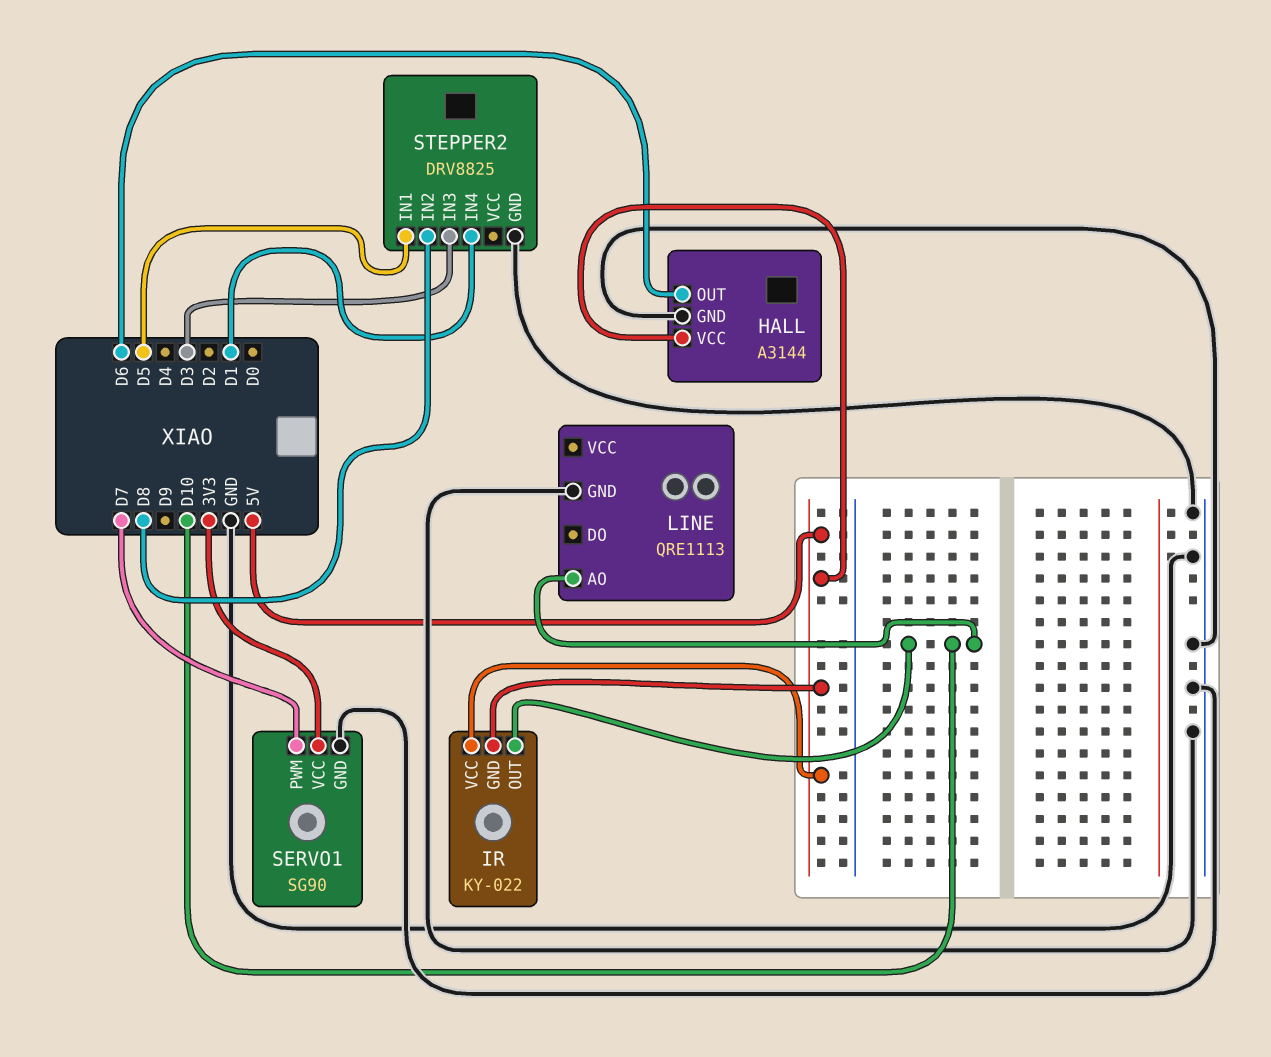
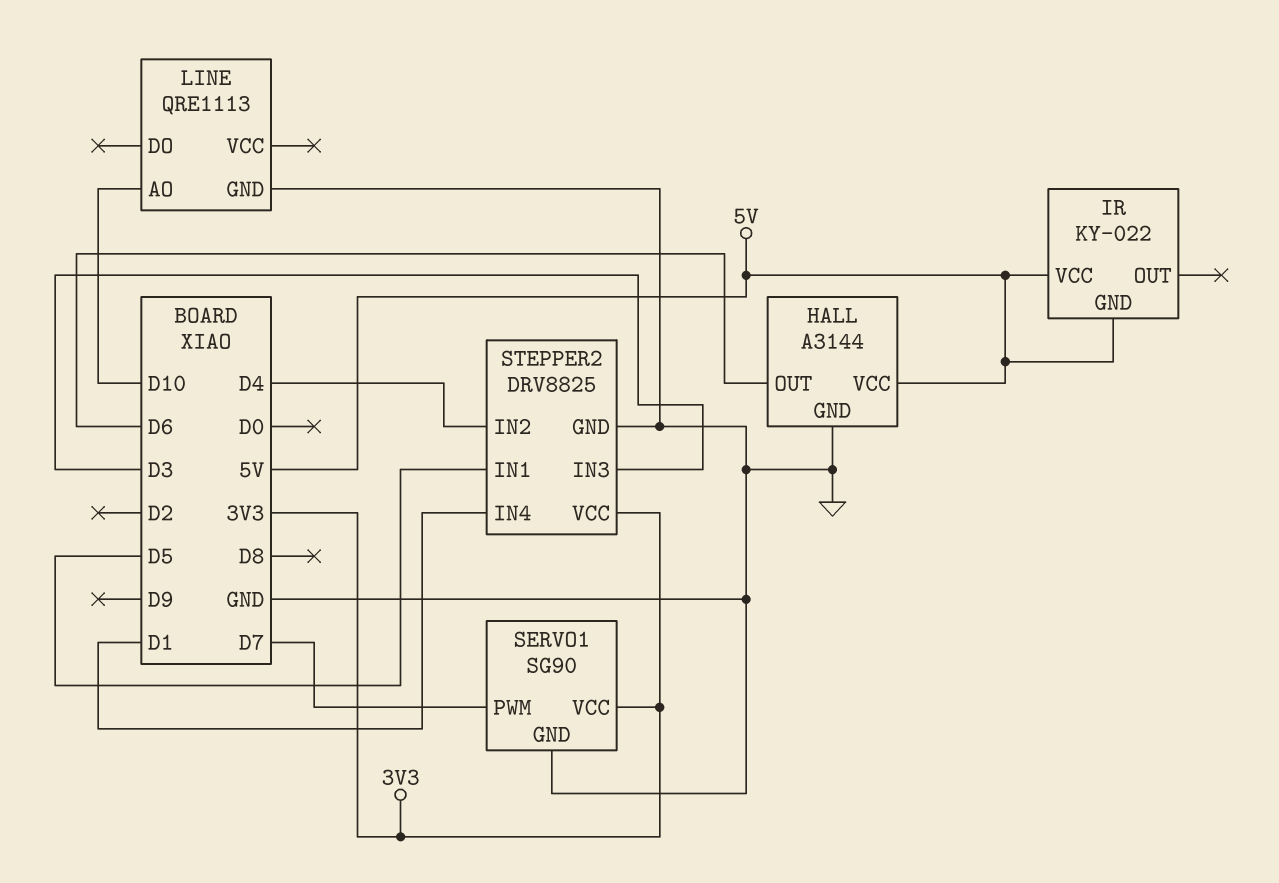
IR pin OUT: D10 -> none
STEPPER2 pin IN2: D8 -> D4
STEPPER2 pin VCC: none -> 3V3

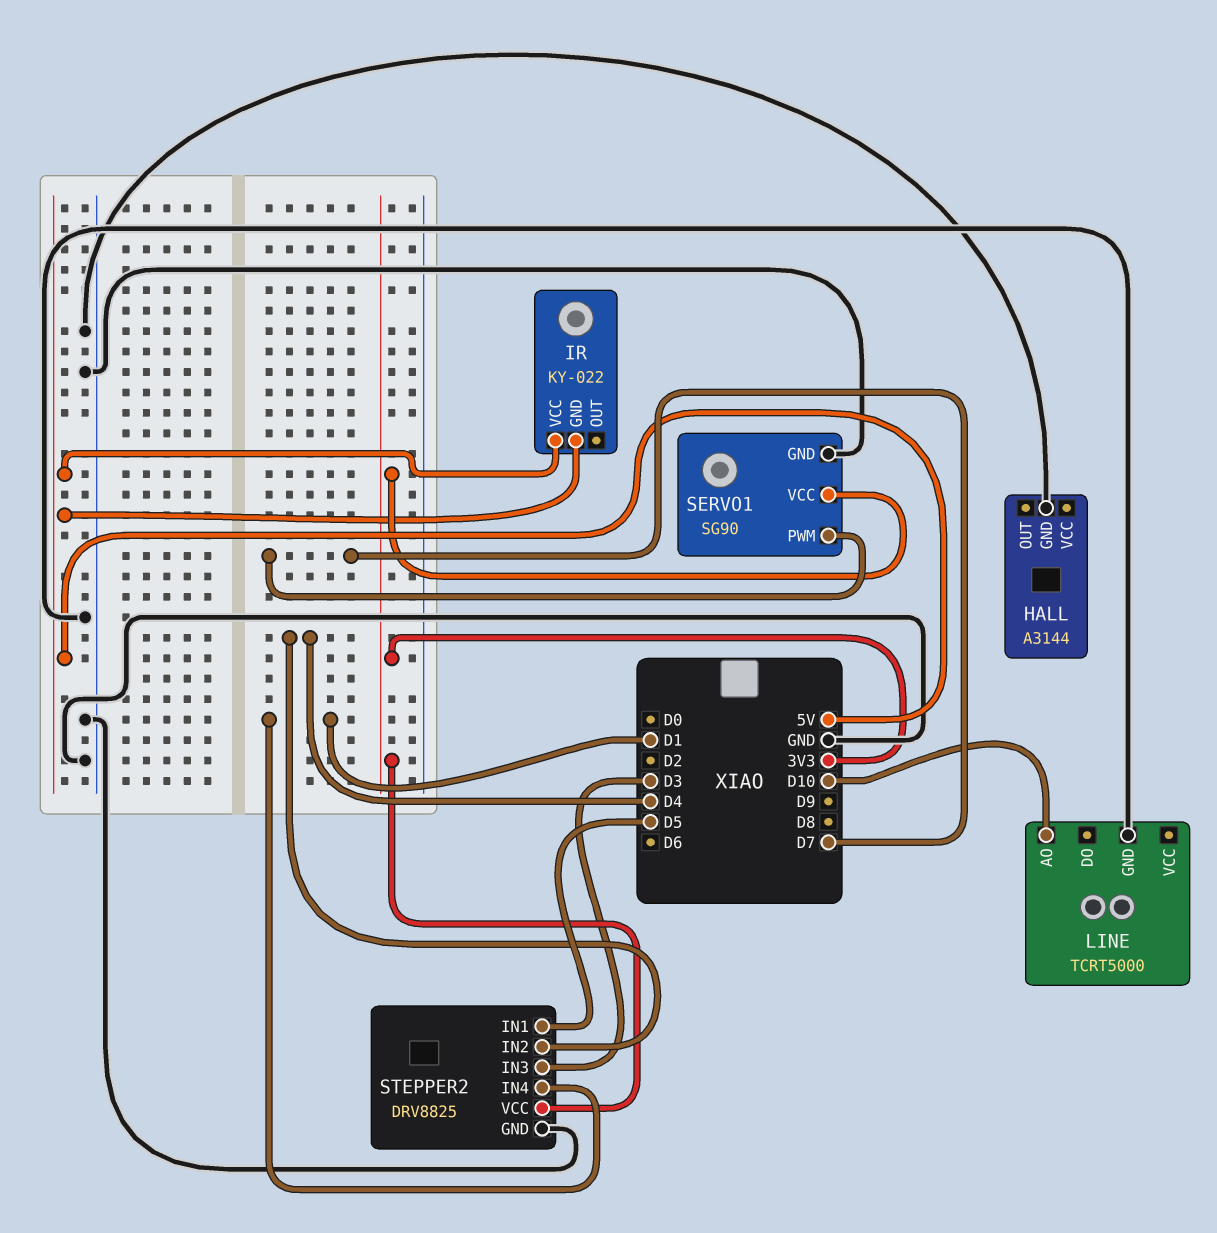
HALL pin OUT: D6 -> none
HALL pin VCC: 5V -> none
LINE: QRE1113 -> TCRT5000

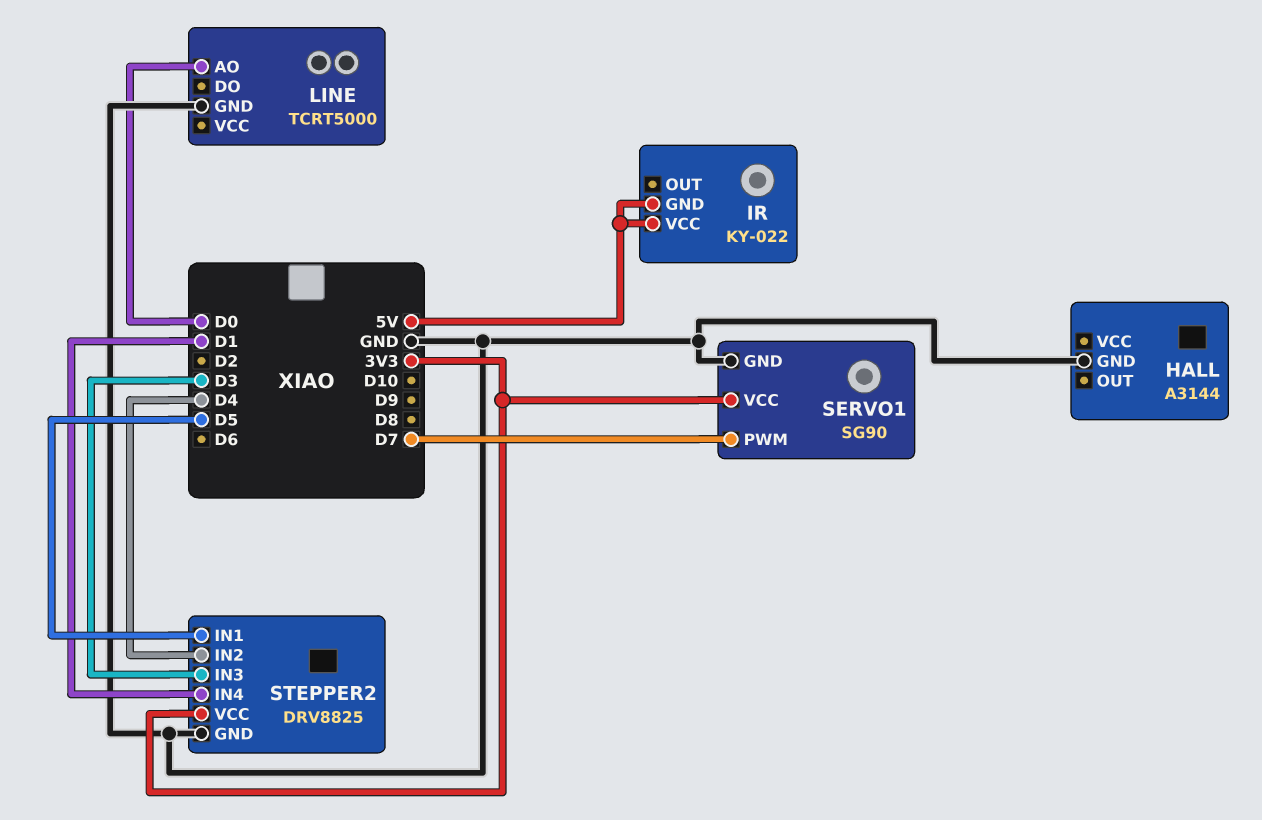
LINE pin AO: D10 -> D0

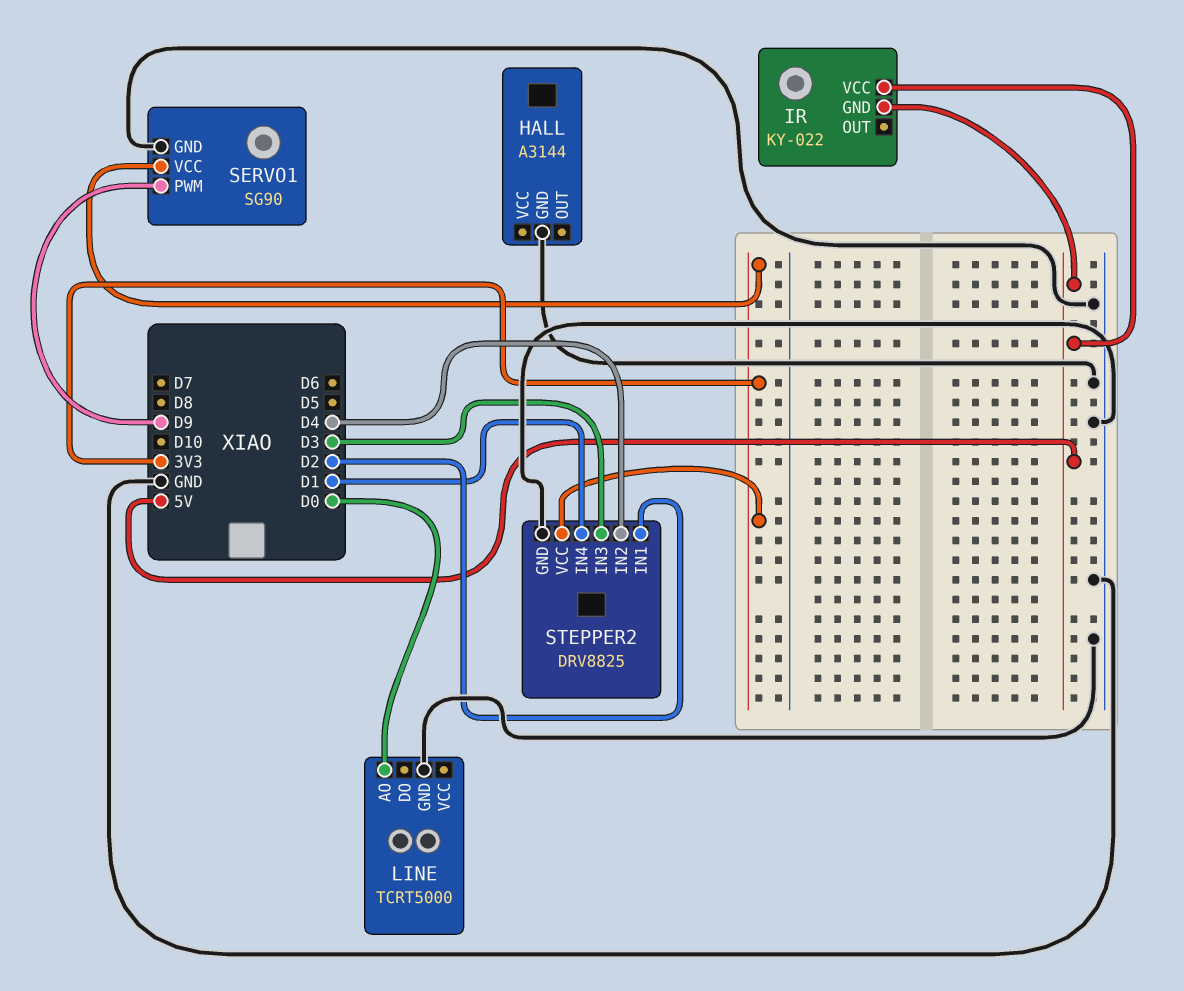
SERVO1 pin PWM: D7 -> D9
STEPPER2 pin IN1: D5 -> D2

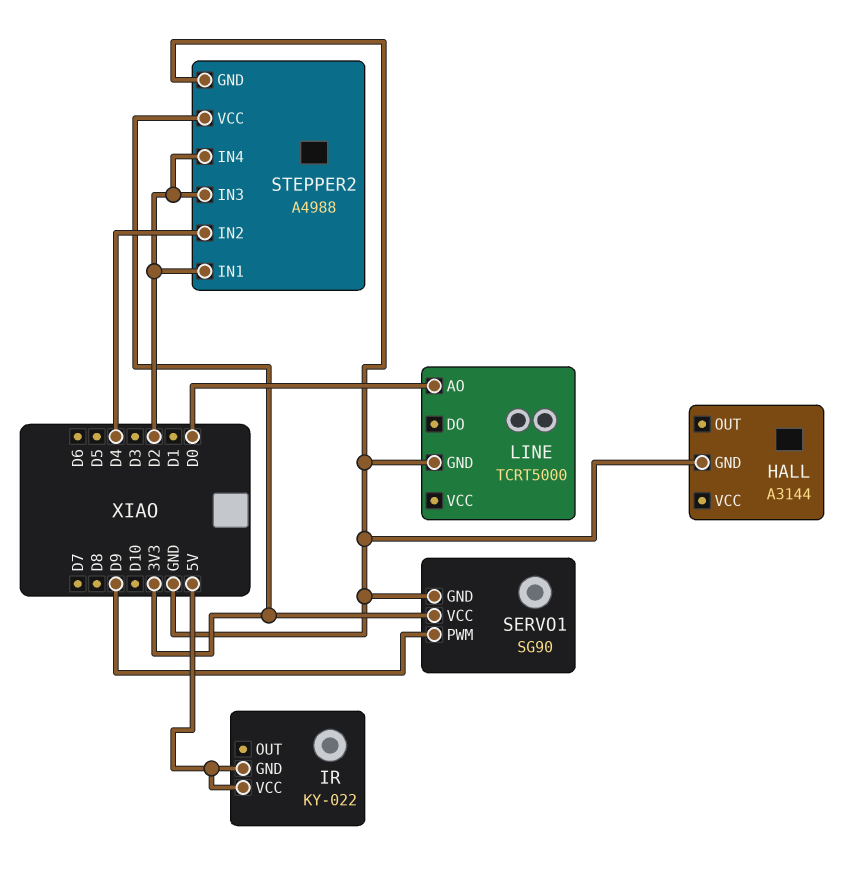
STEPPER2: DRV8825 -> A4988
STEPPER2 pin IN3: D3 -> D2
STEPPER2 pin IN4: D1 -> D2

